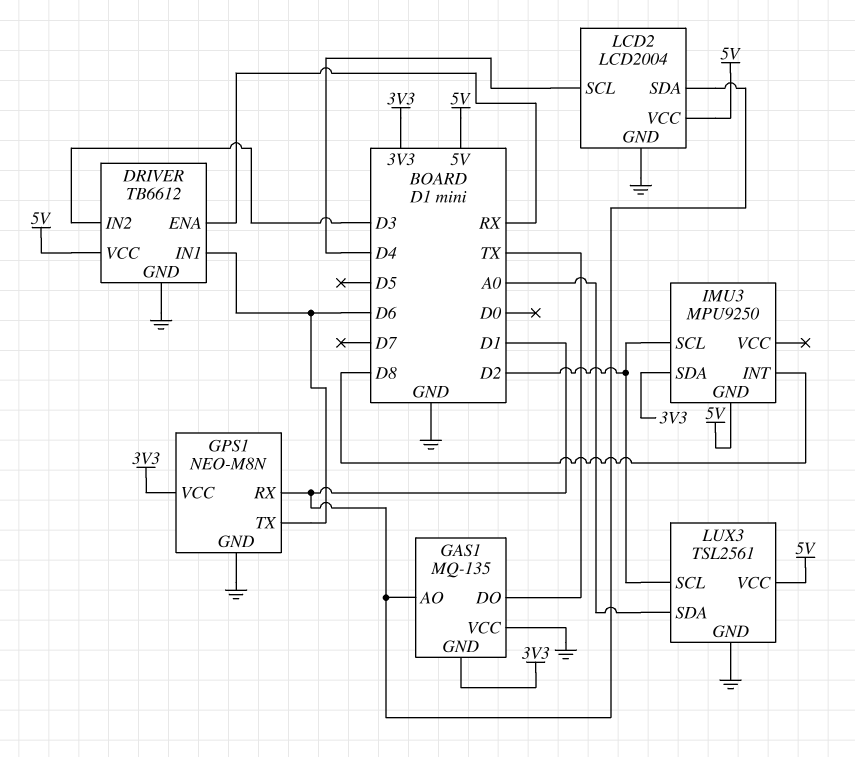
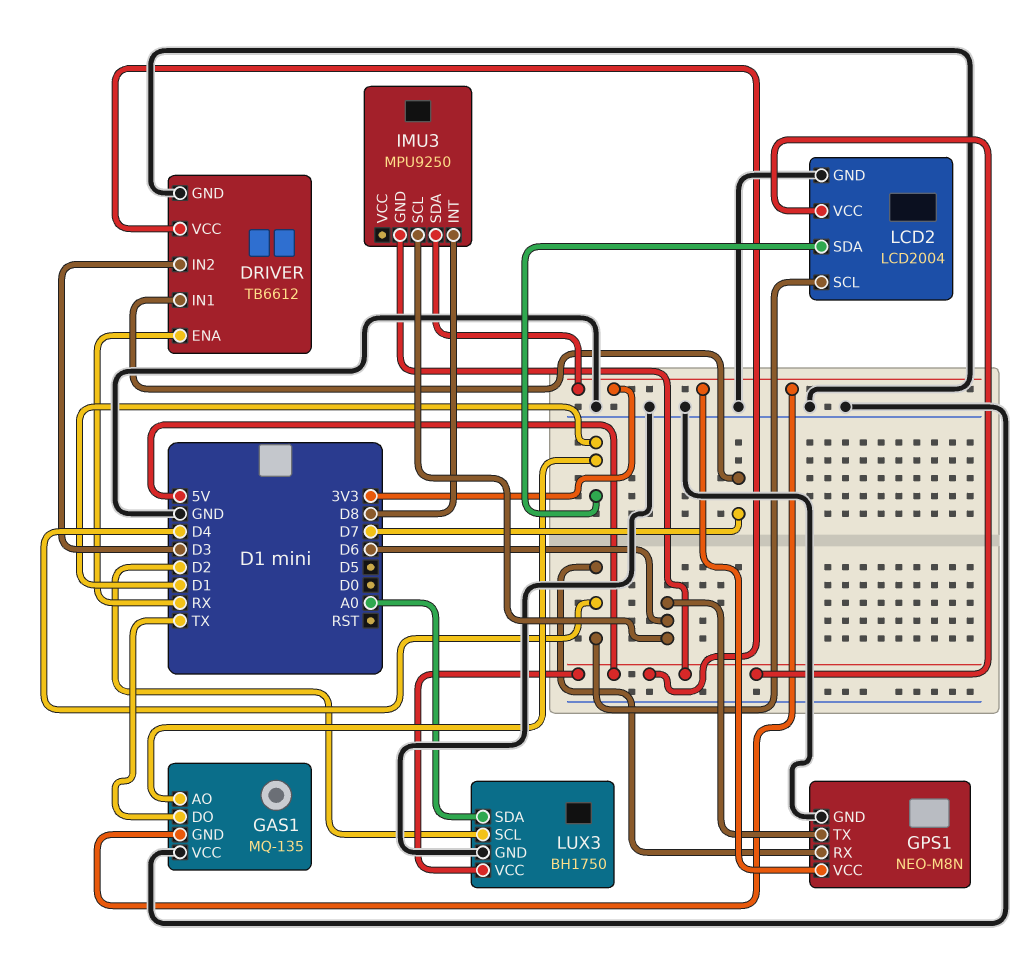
DRIVER pin IN1: D6 -> D7
GPS1 pin RX: D1 -> D4
IMU3 pin SCL: D2 -> D6
LUX3: TSL2561 -> BH1750

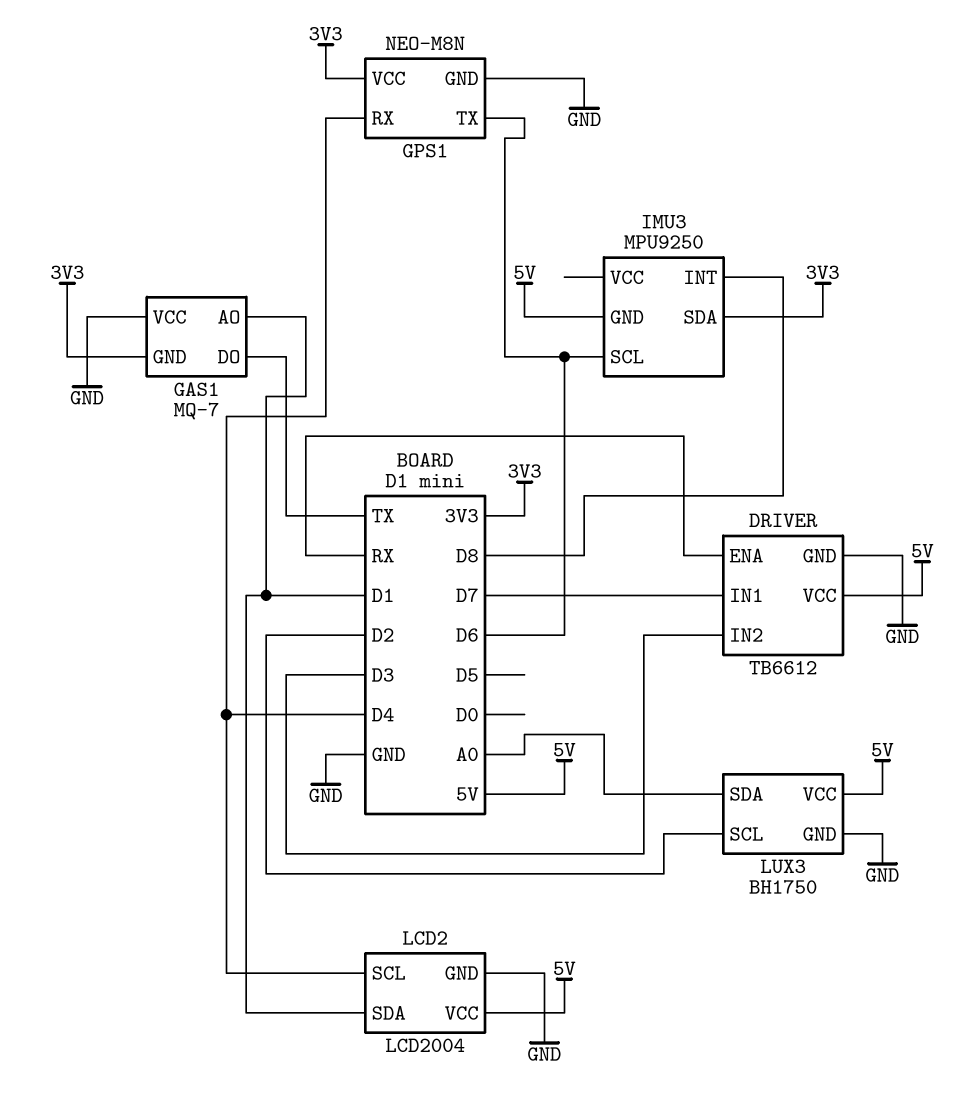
GAS1: MQ-135 -> MQ-7

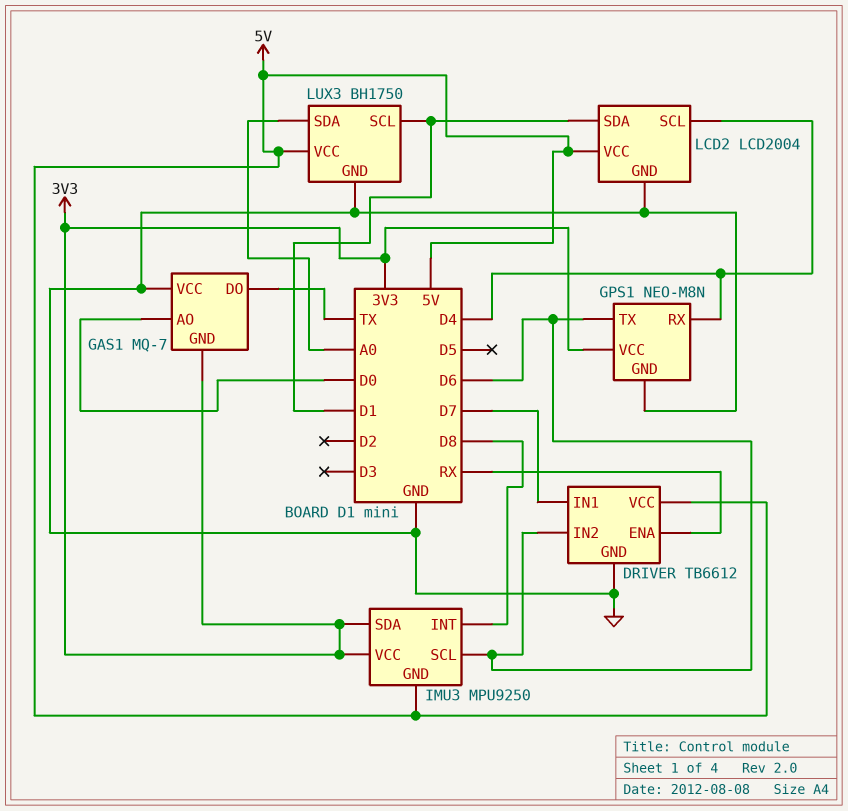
DRIVER pin IN2: D3 -> D6
GAS1 pin AO: D1 -> D0
IMU3 pin VCC: none -> 3V3
LUX3 pin SCL: D2 -> D1

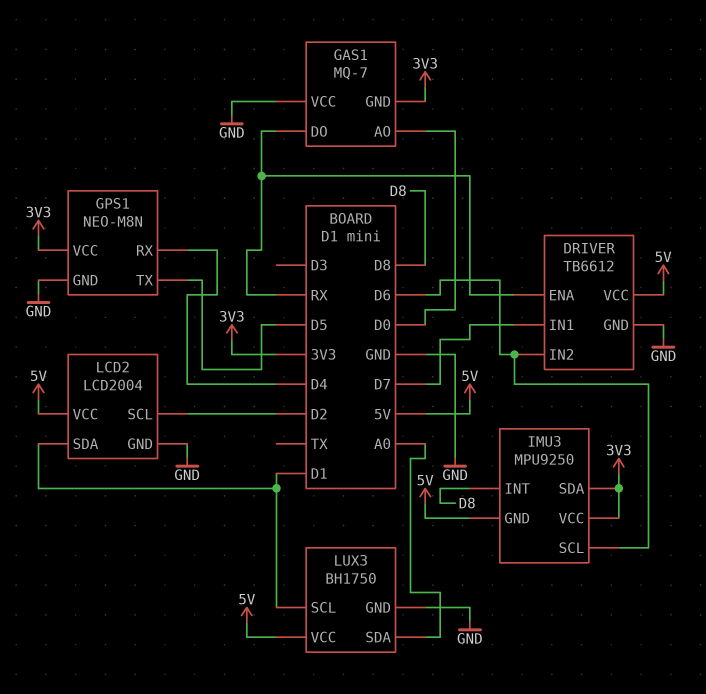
GAS1 pin DO: TX -> RX
GPS1 pin TX: D6 -> D5
LCD2 pin SCL: D4 -> D2

